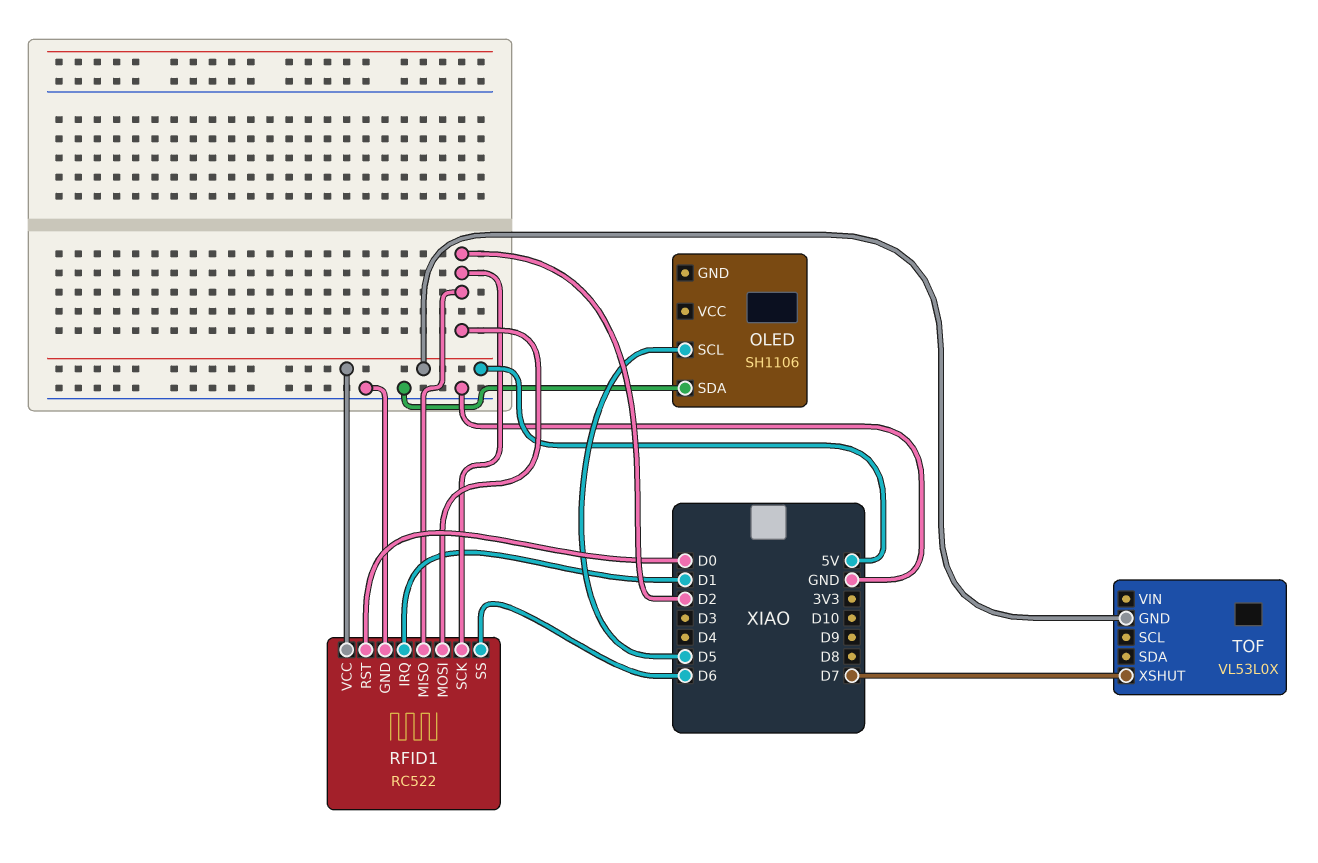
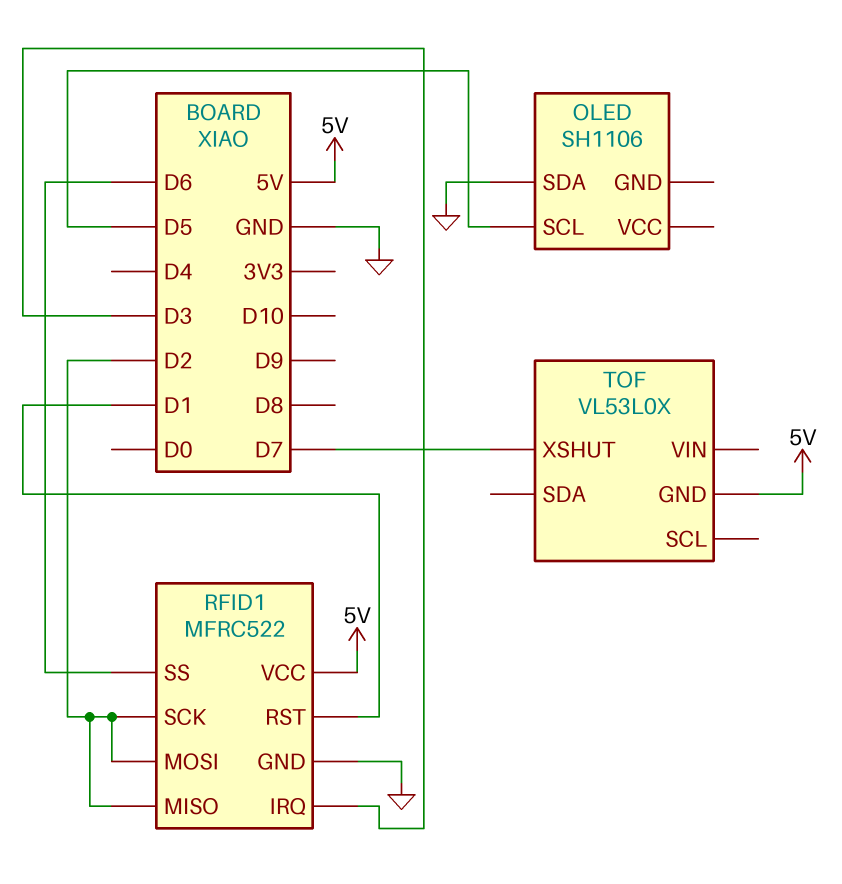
RFID1: RC522 -> MFRC522
RFID1 pin IRQ: D1 -> D3
RFID1 pin RST: D0 -> D1

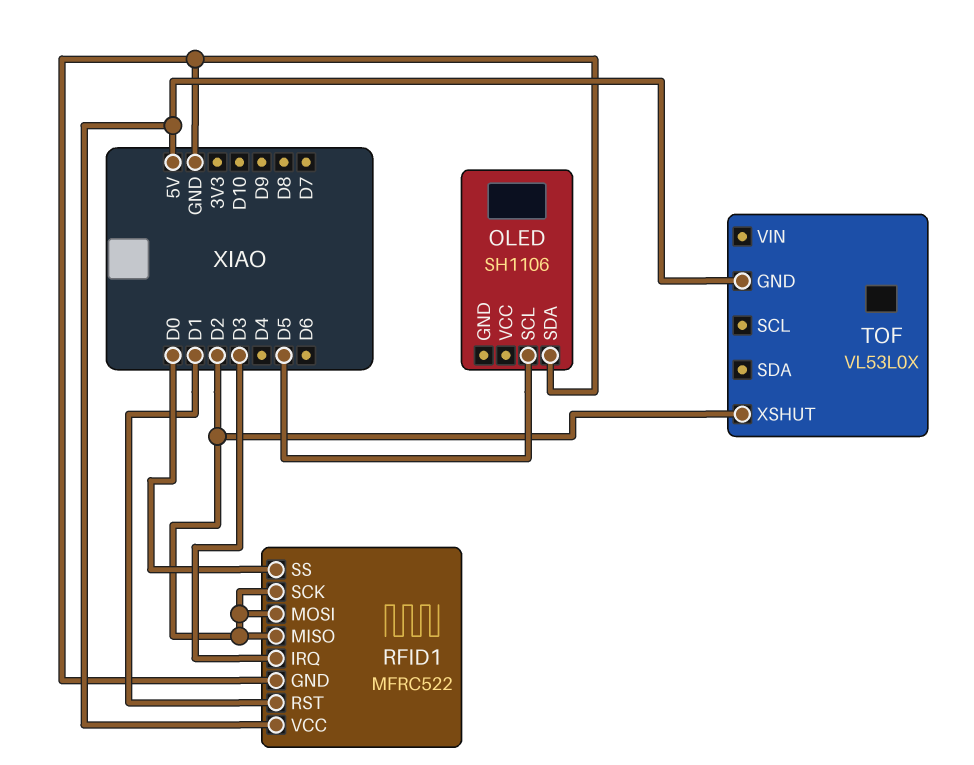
RFID1 pin SS: D6 -> D0
TOF pin XSHUT: D7 -> D2

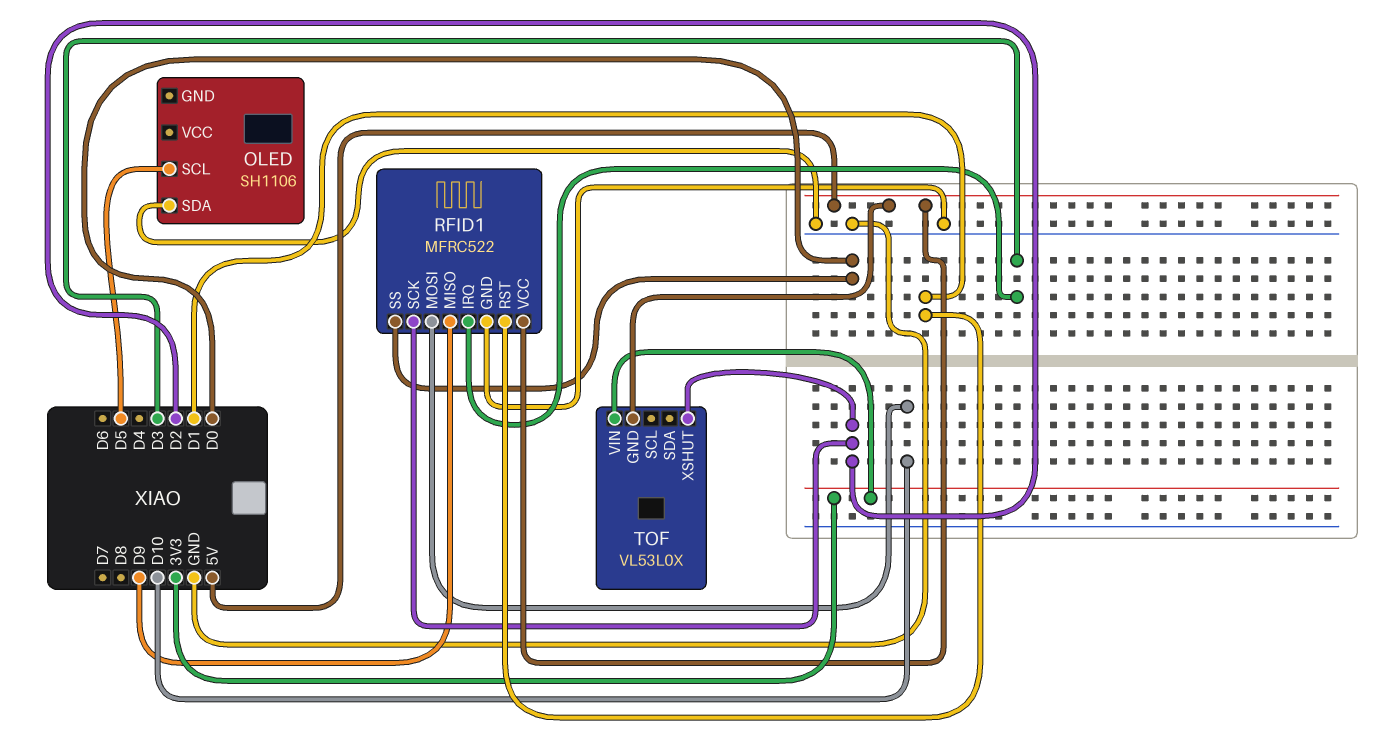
RFID1 pin MISO: D2 -> D9
RFID1 pin MOSI: D2 -> D10
TOF pin VIN: none -> 3V3

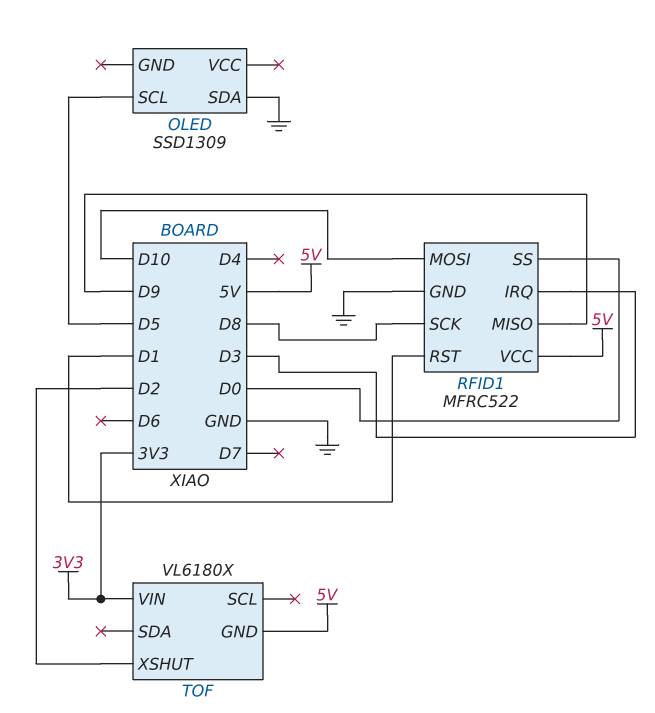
OLED: SH1106 -> SSD1309
RFID1 pin SCK: D2 -> D8
TOF: VL53L0X -> VL6180X

